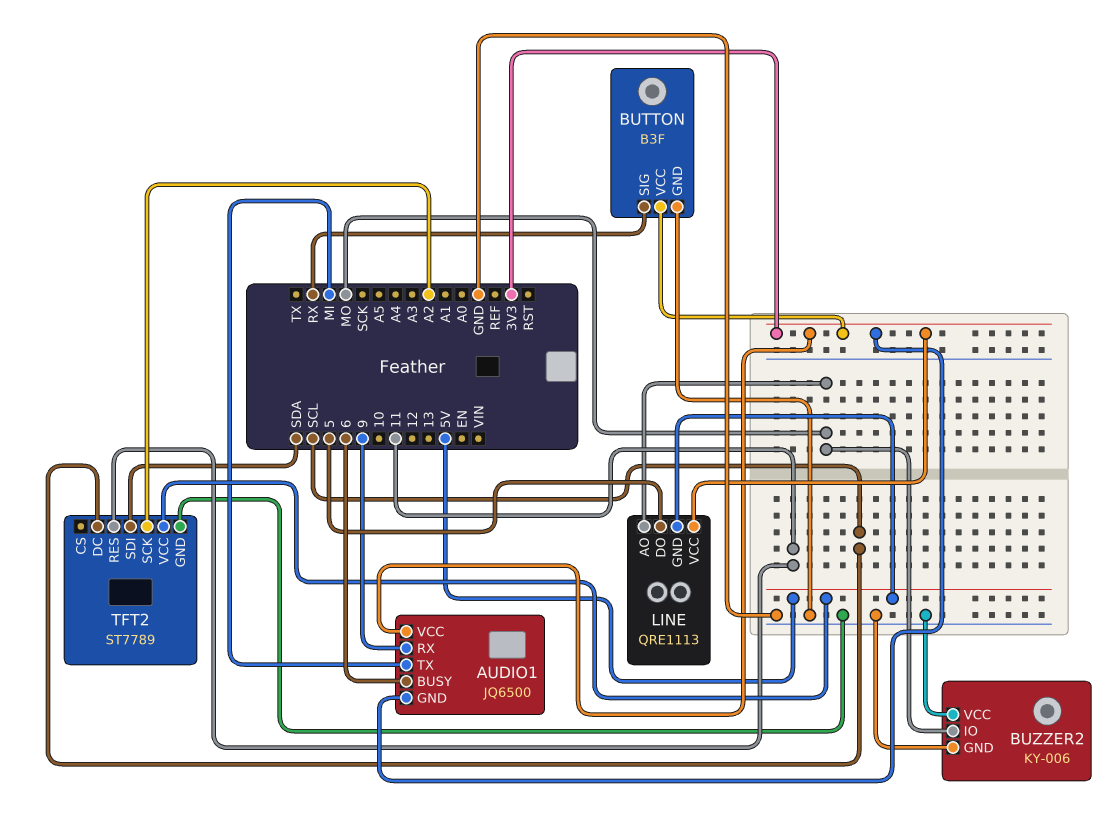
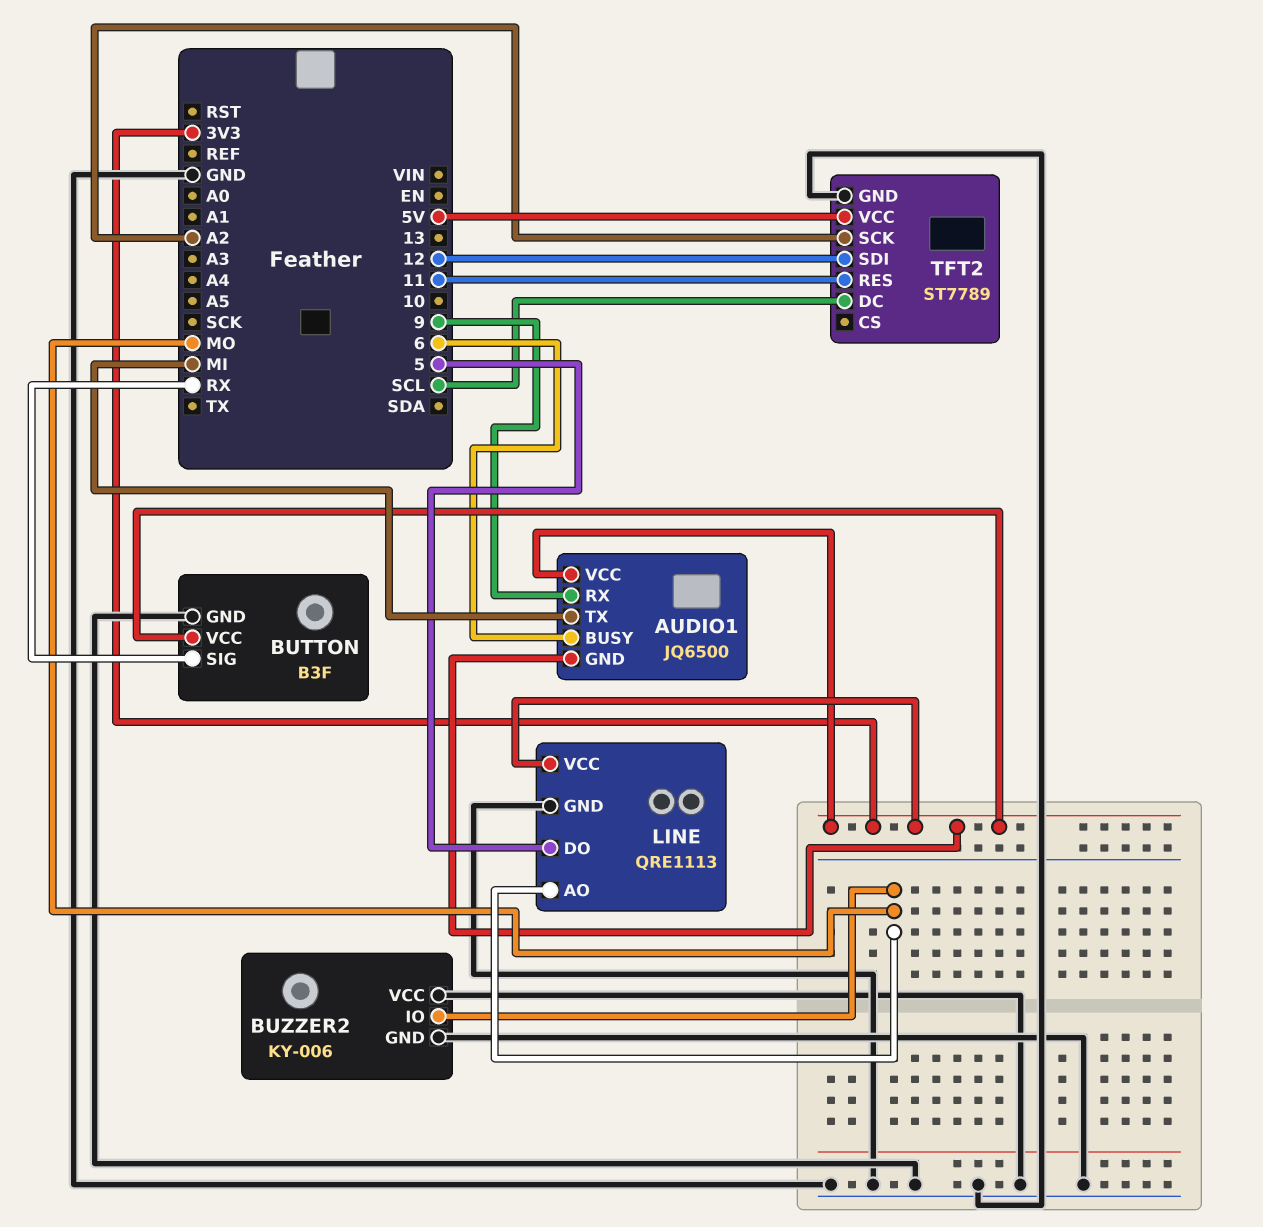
LINE pin GND: 5V -> GND
TFT2 pin SDI: SDA -> 12

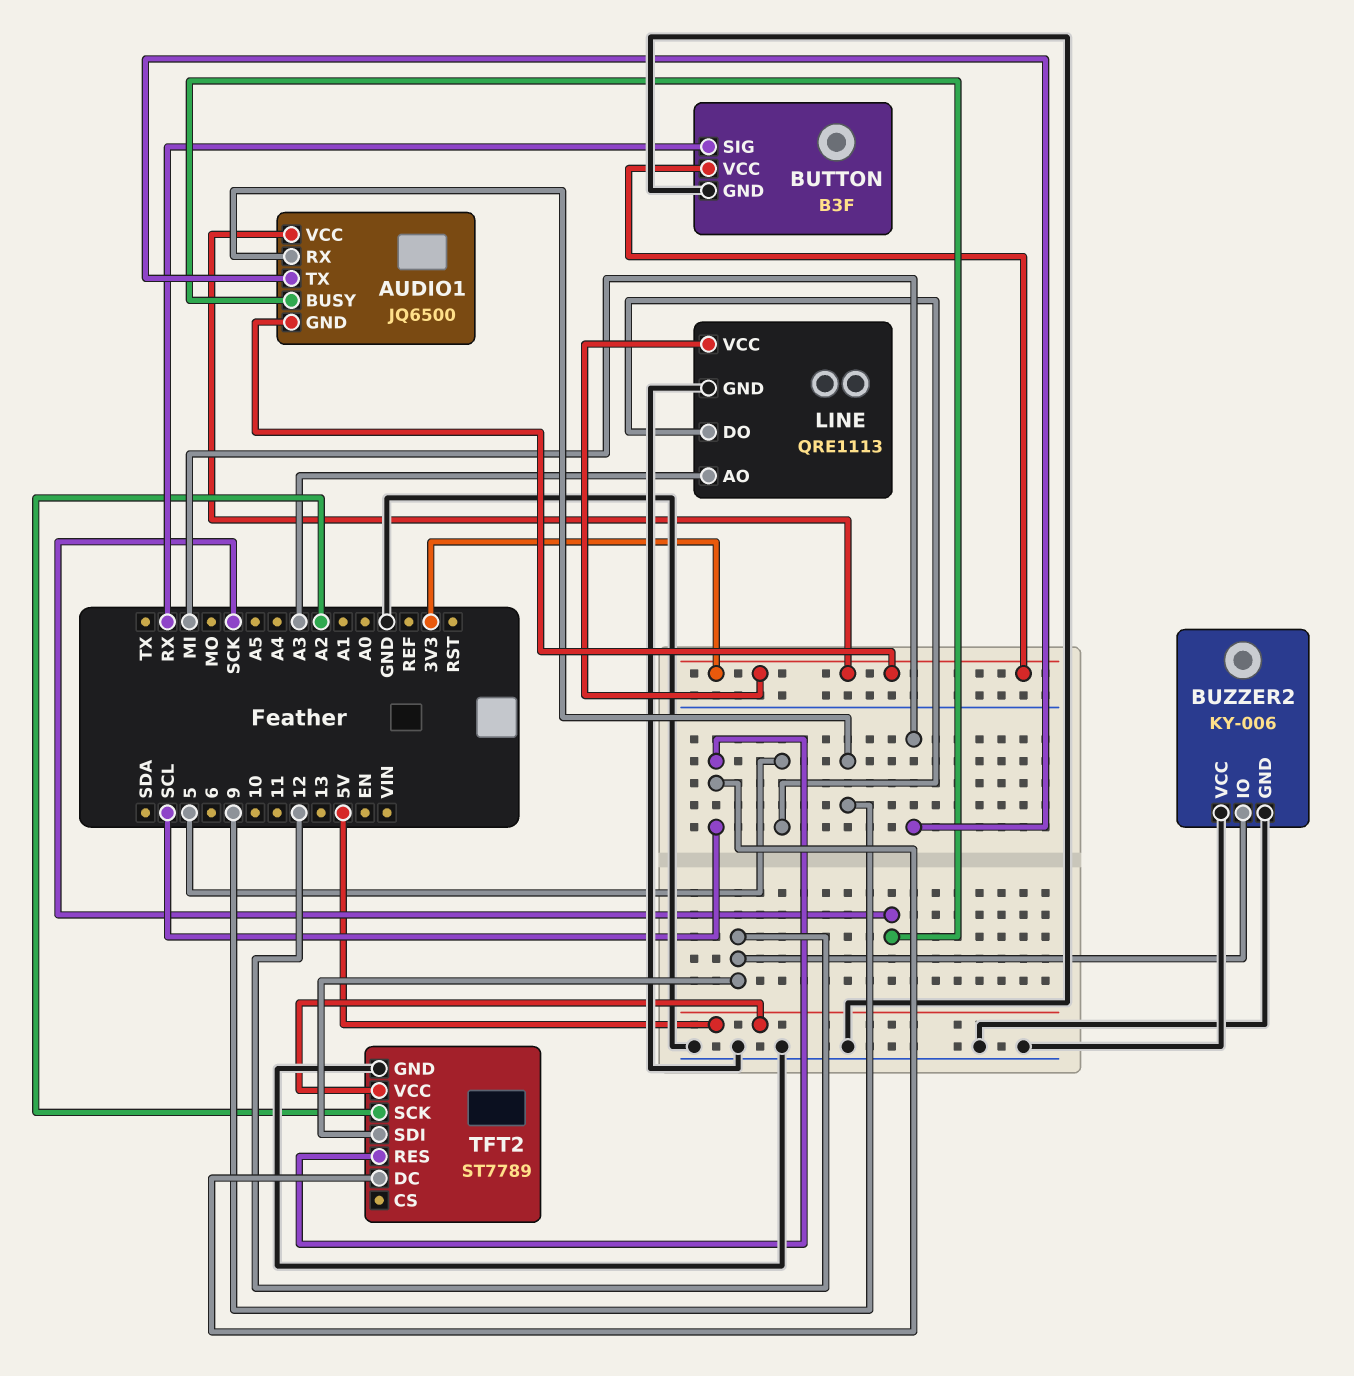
AUDIO1 pin BUSY: 6 -> SCK
BUZZER2 pin IO: MO -> 12
LINE pin AO: MO -> A3
TFT2 pin RES: 11 -> SCL

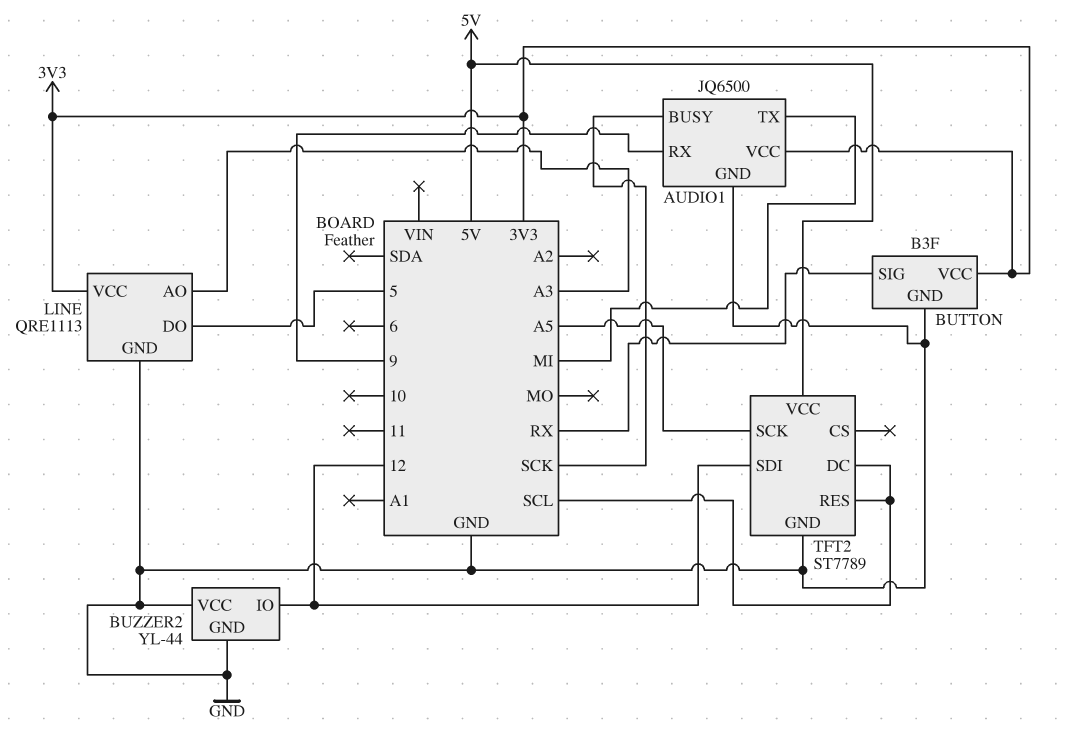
AUDIO1 pin GND: 3V3 -> GND
BUZZER2: KY-006 -> YL-44
TFT2 pin SCK: A2 -> A5

